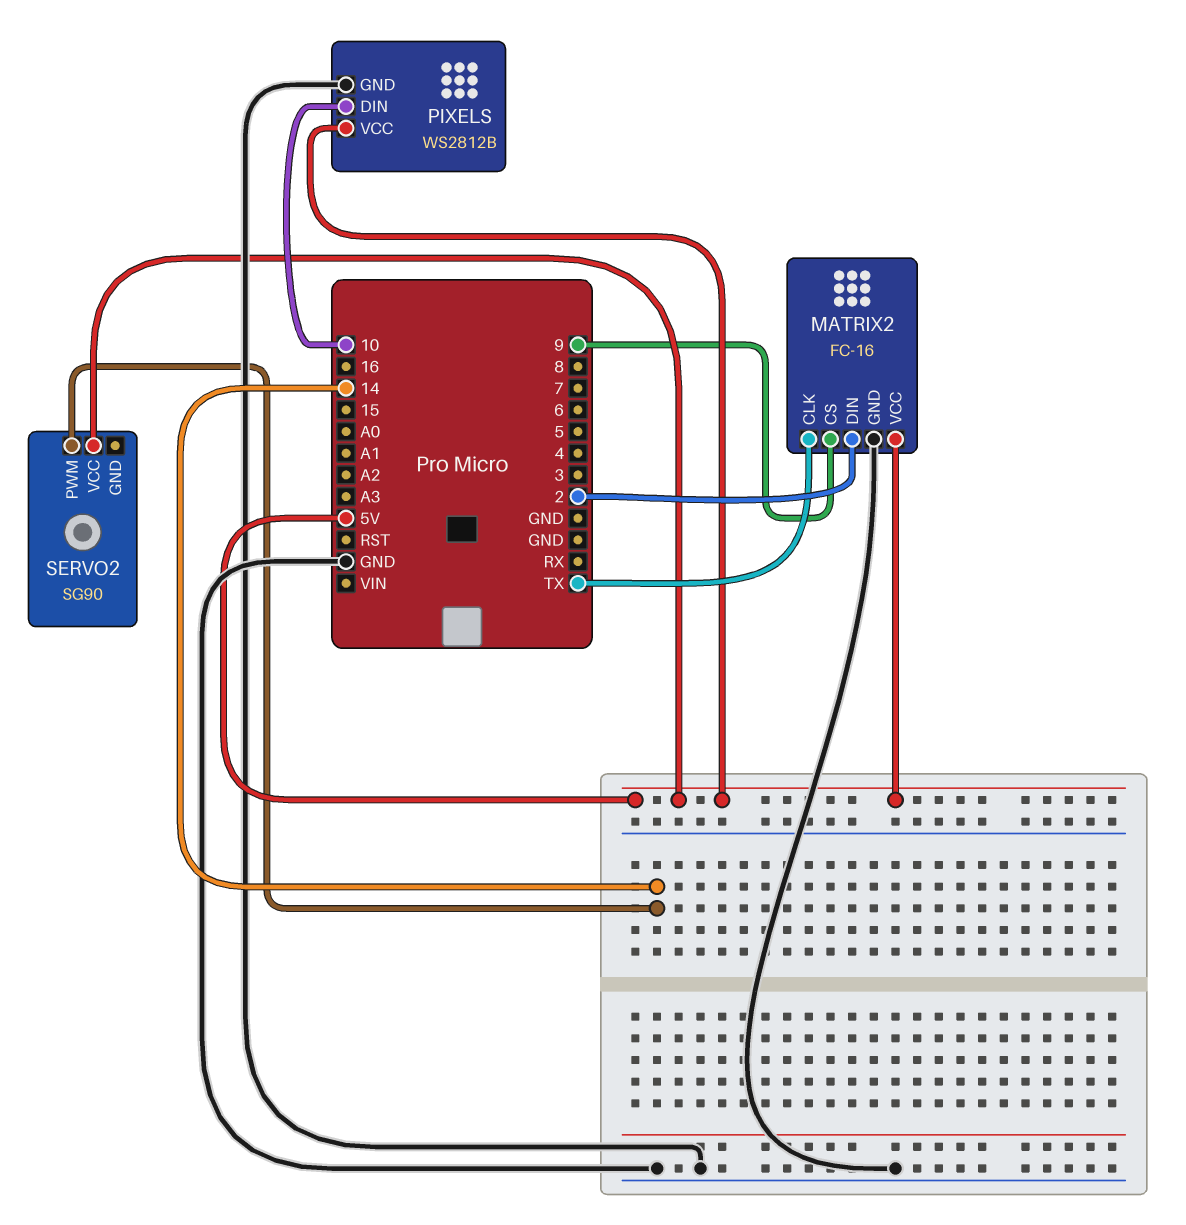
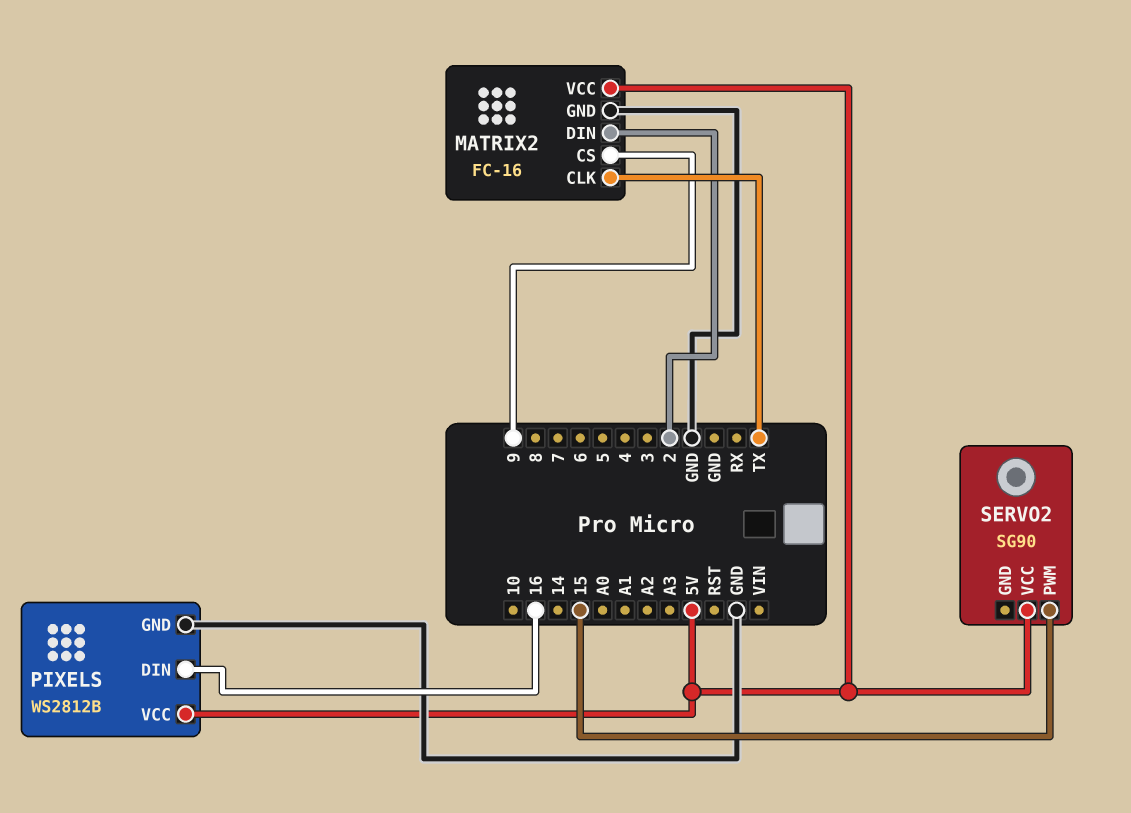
PIXELS pin DIN: 10 -> 16
SERVO2 pin PWM: 14 -> 15

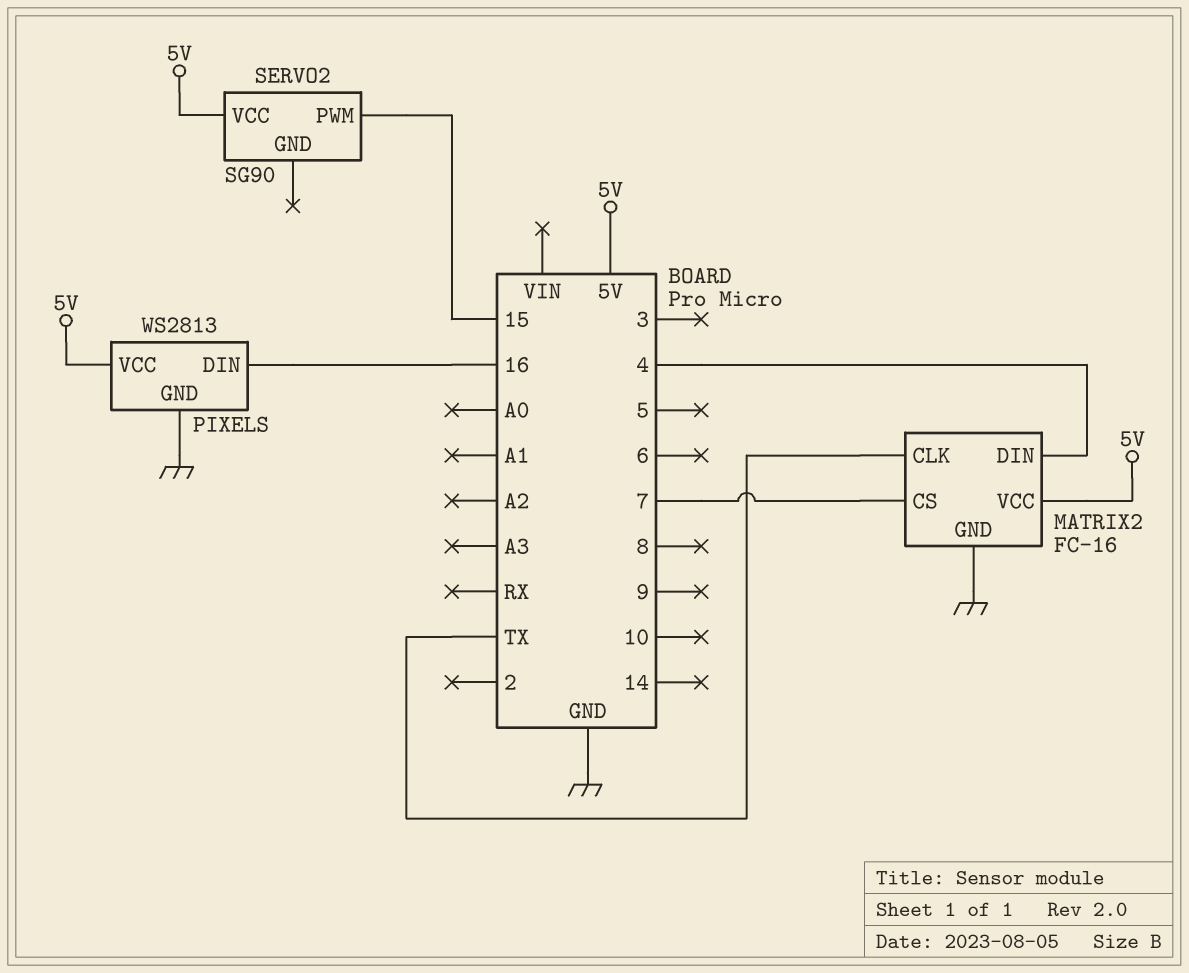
MATRIX2 pin CS: 9 -> 7
MATRIX2 pin DIN: 2 -> 4
PIXELS: WS2812B -> WS2813

